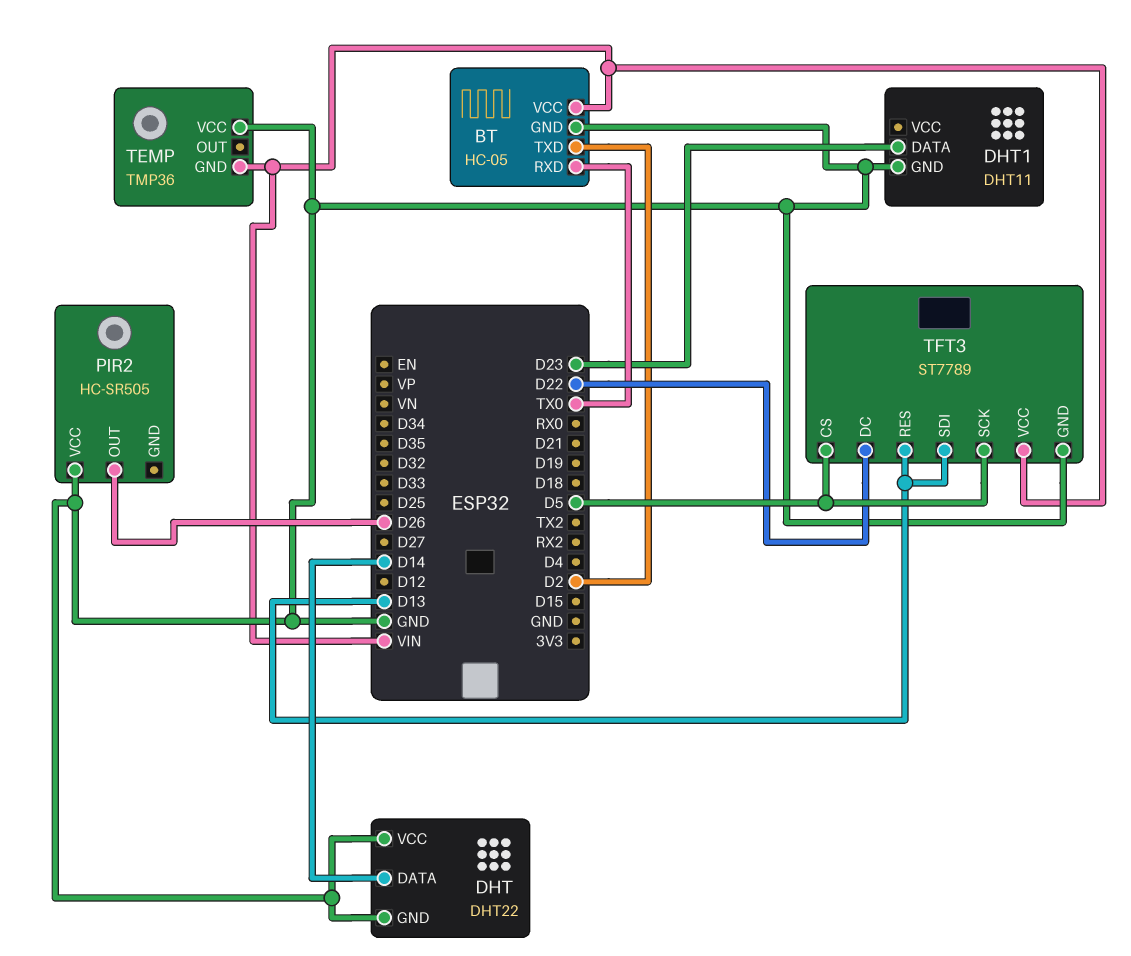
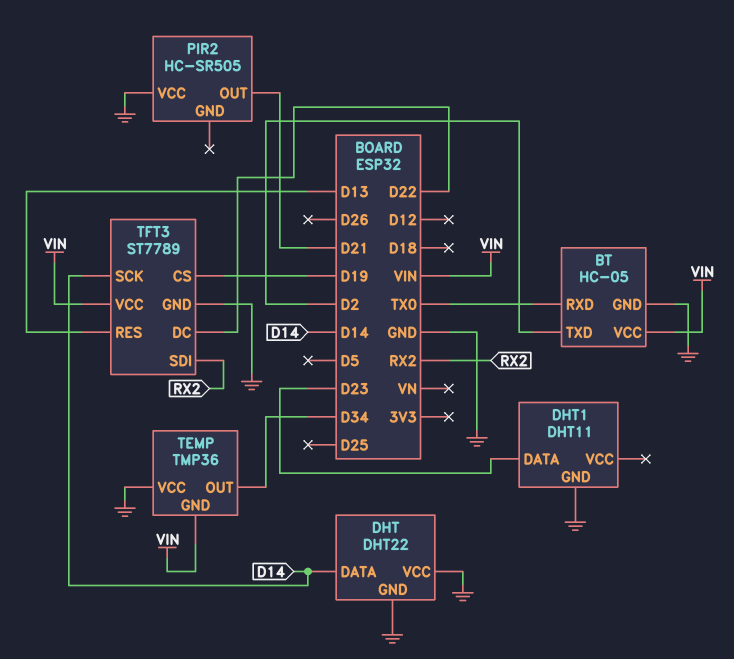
PIR2 pin OUT: D26 -> D21
TEMP pin OUT: none -> D34
TFT3 pin CS: D5 -> D19
TFT3 pin SCK: D5 -> D14
TFT3 pin SDI: D13 -> RX2

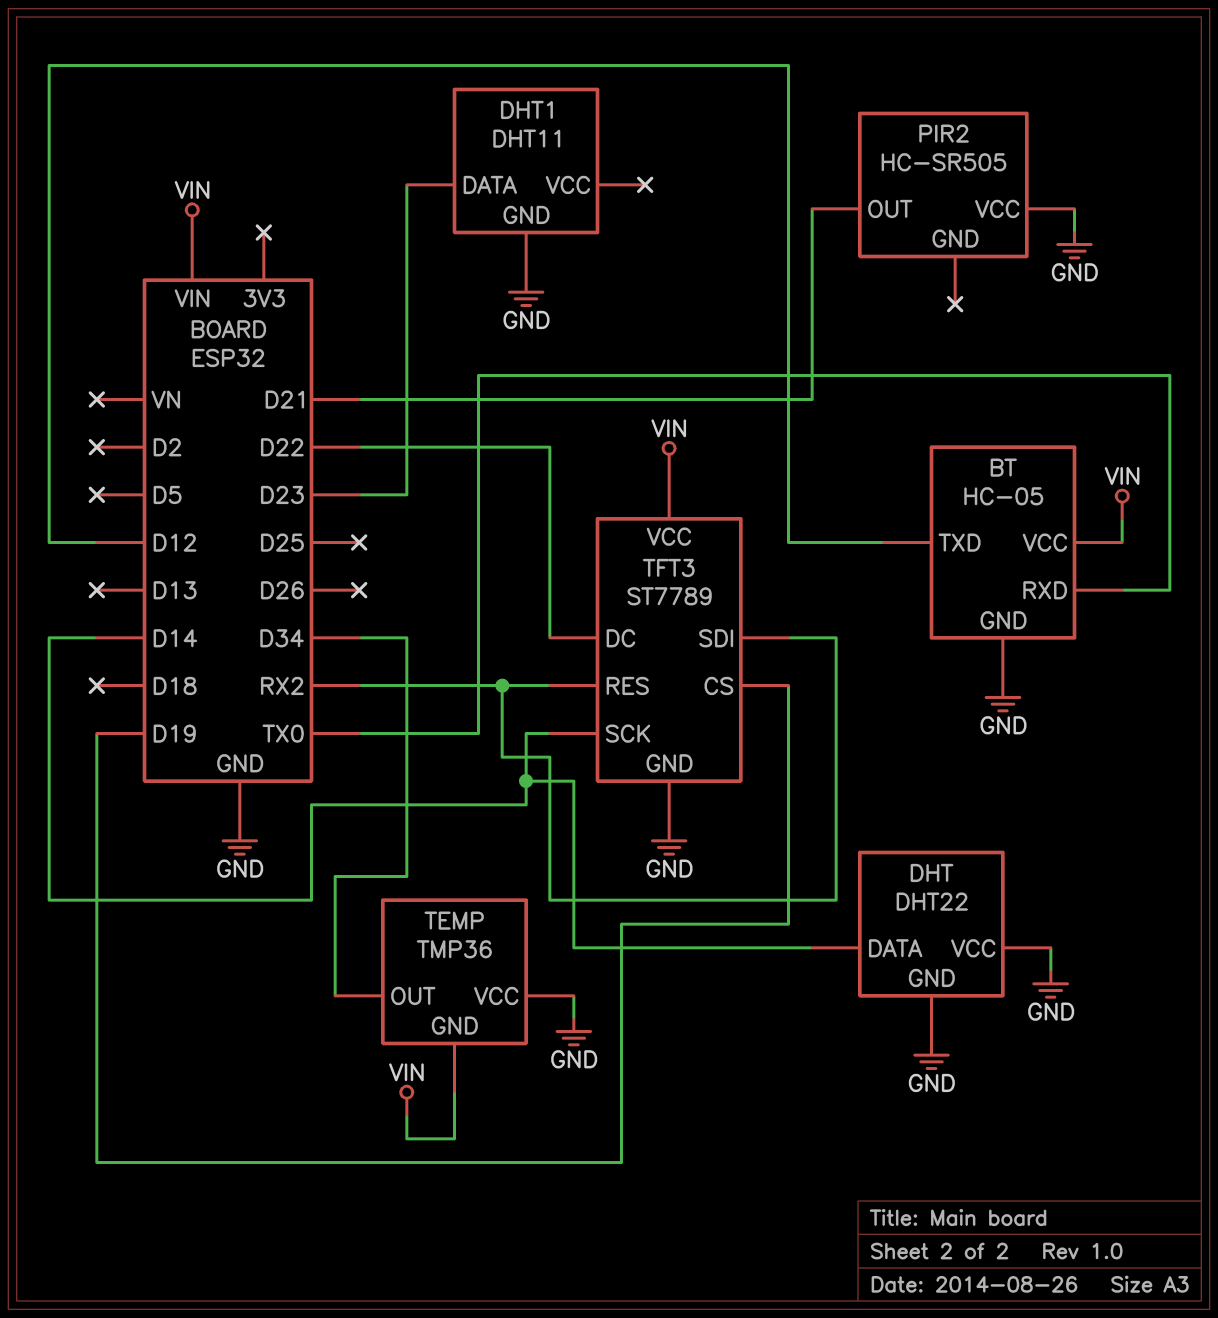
BT pin TXD: D2 -> D12
TFT3 pin RES: D13 -> RX2

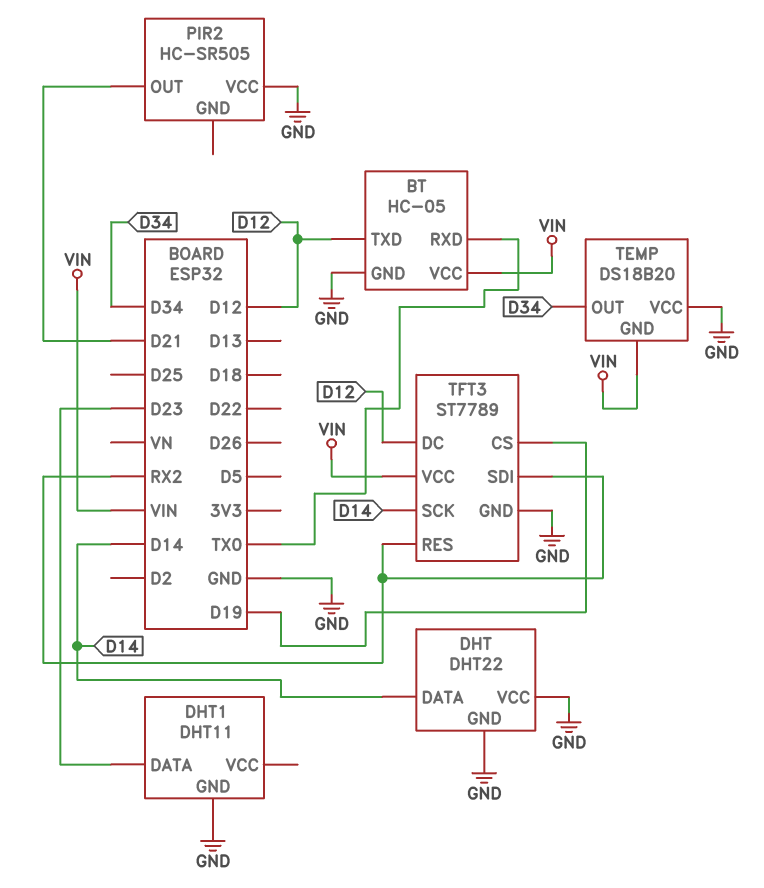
TEMP: TMP36 -> DS18B20
TFT3 pin DC: D22 -> D12

